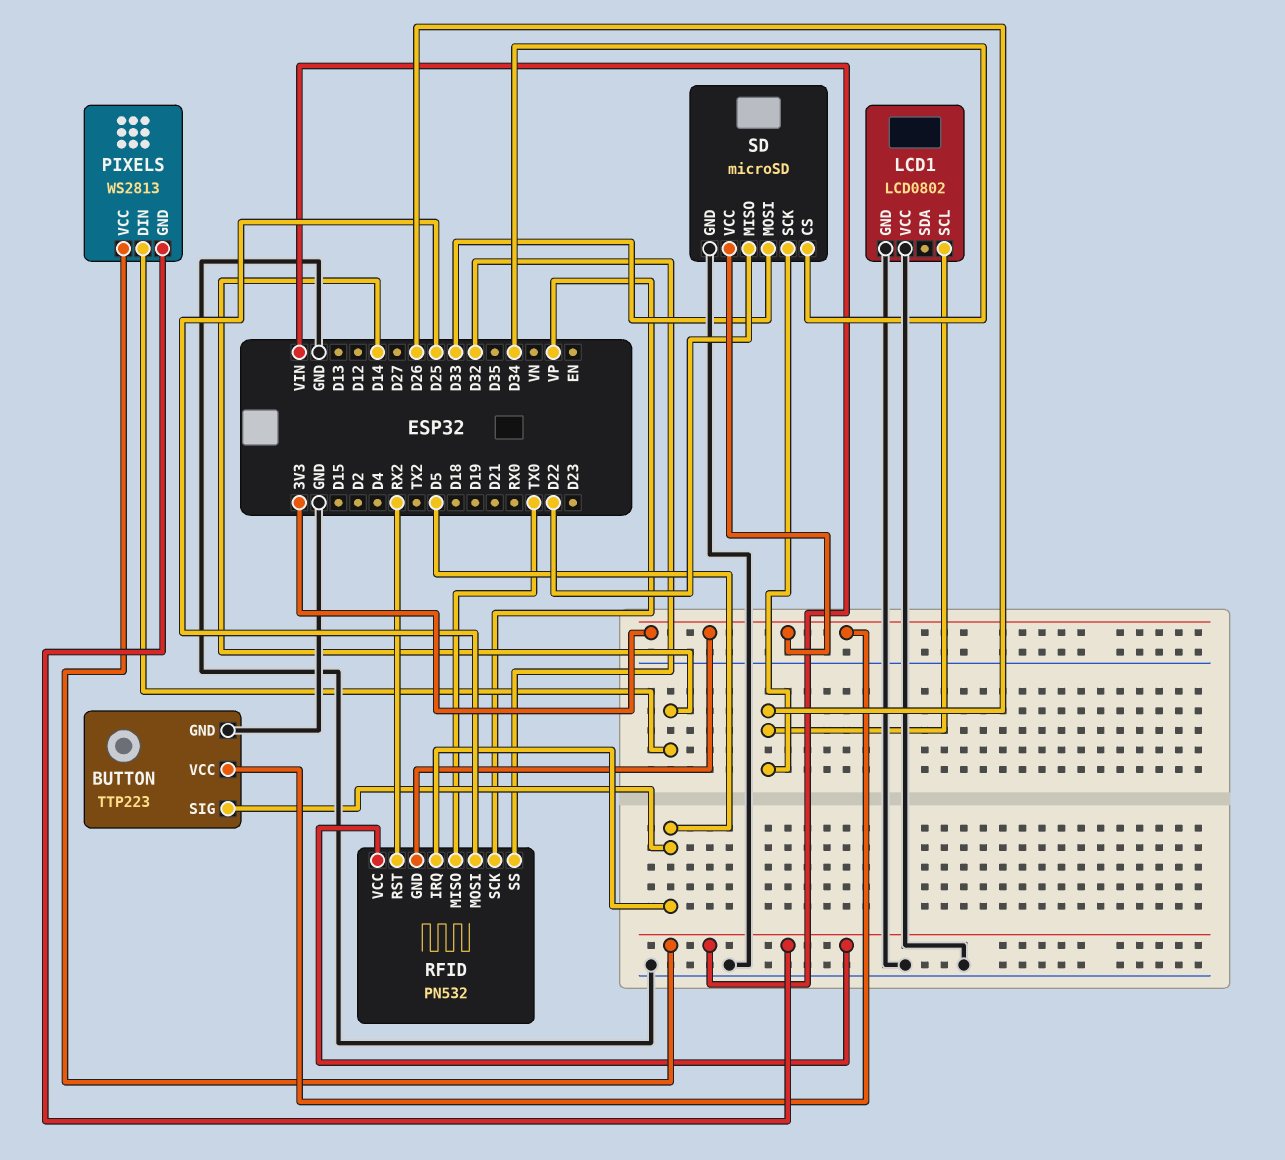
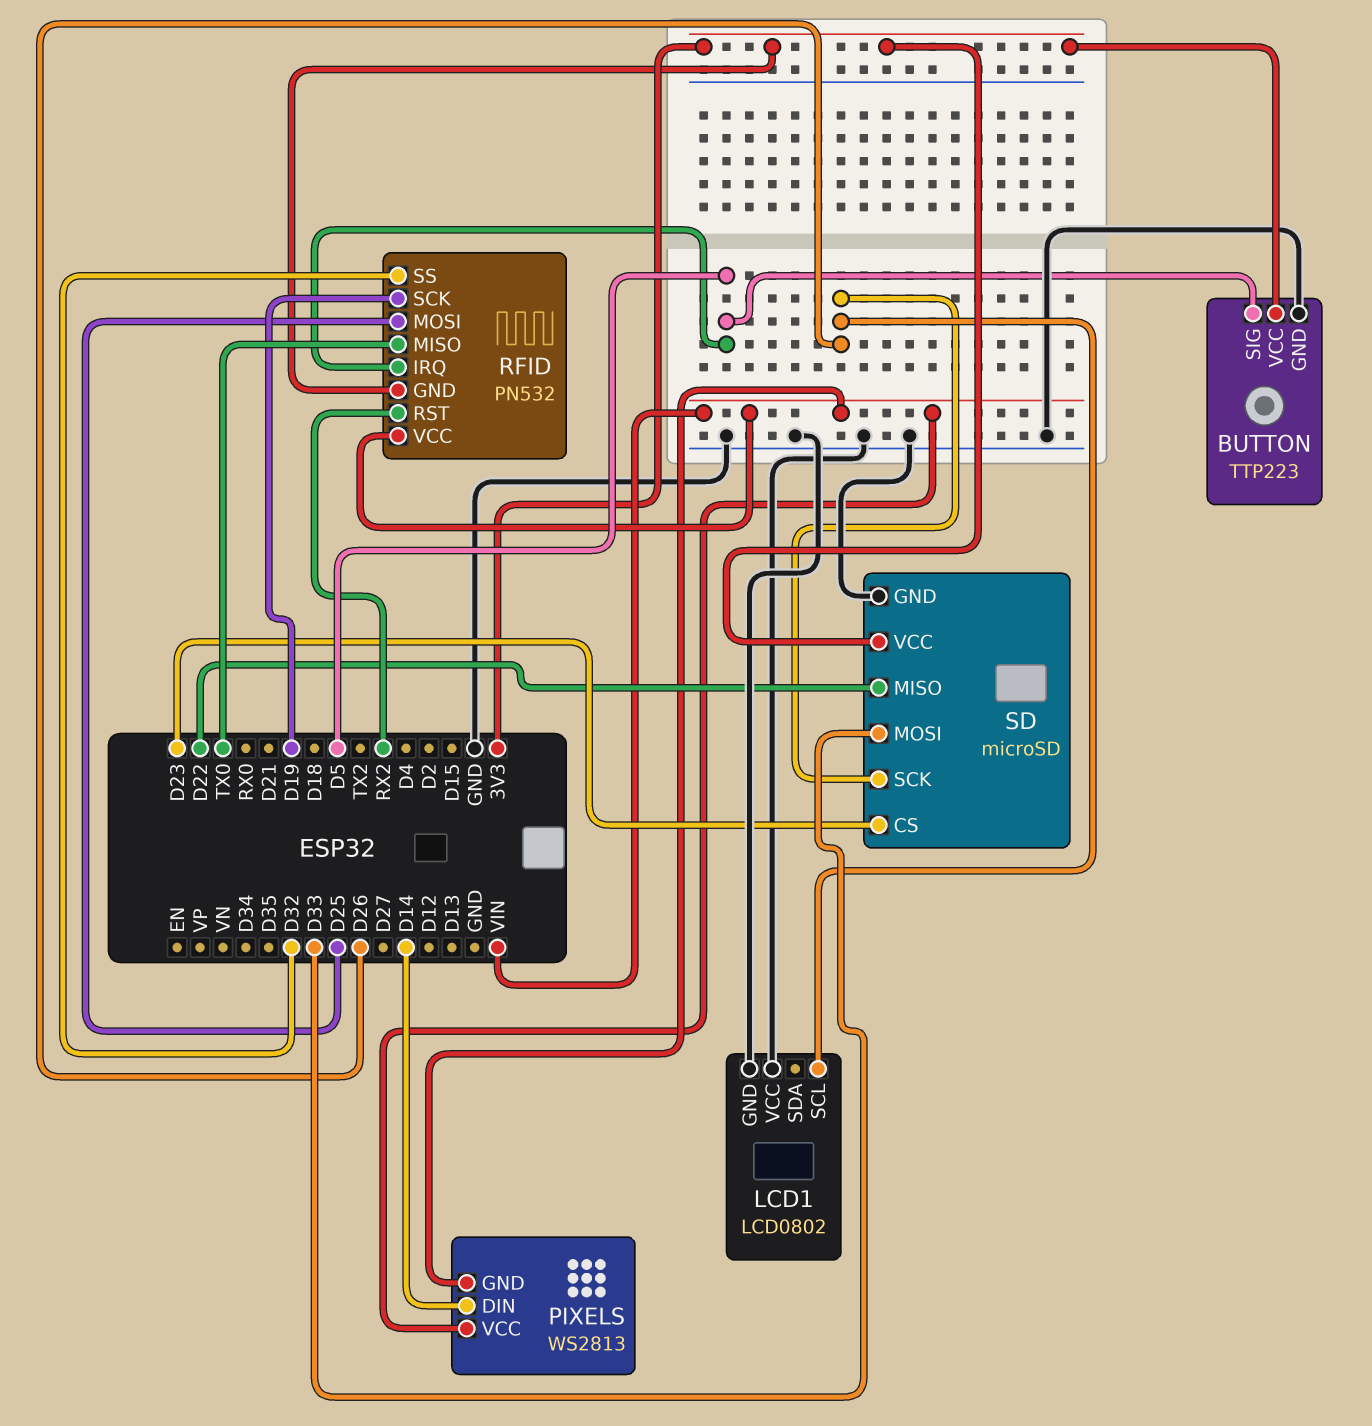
RFID pin SCK: VP -> D19
SD pin CS: D34 -> D23

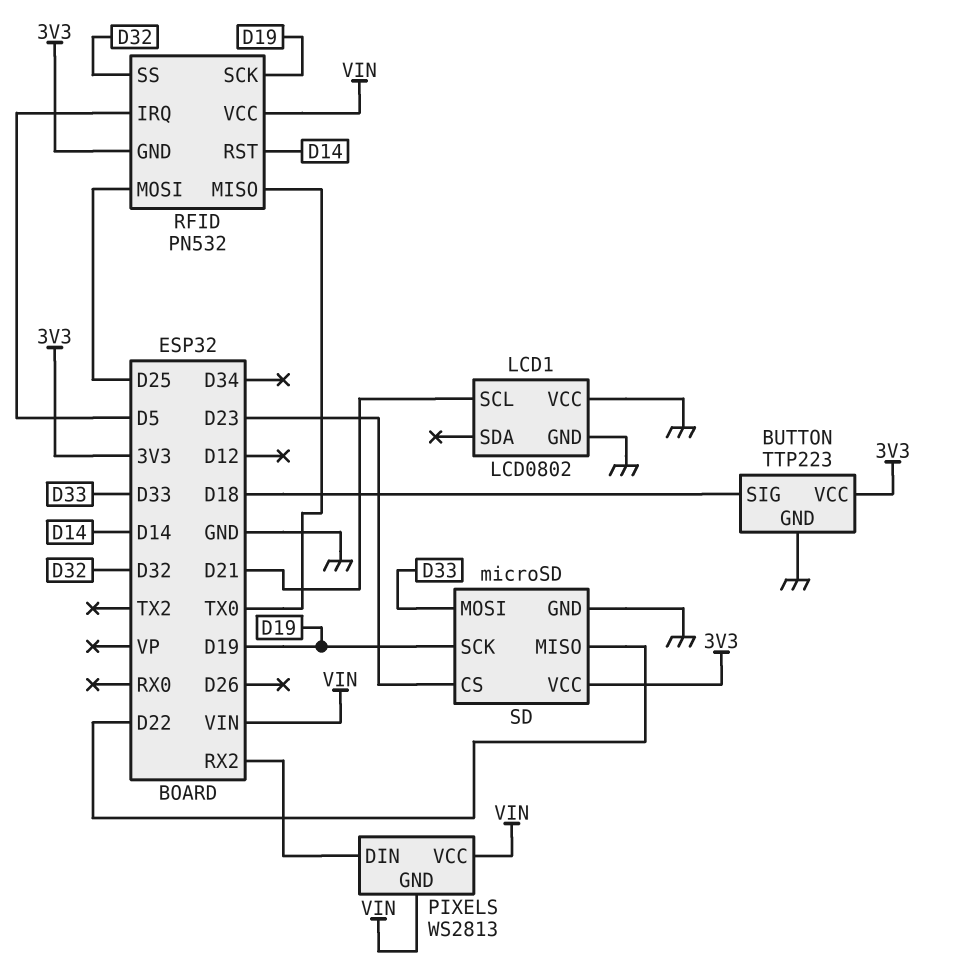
BUTTON pin SIG: D5 -> D18
LCD1 pin SCL: D26 -> D21
PIXELS pin DIN: D14 -> RX2
RFID pin RST: RX2 -> D14
SD pin SCK: D26 -> D19

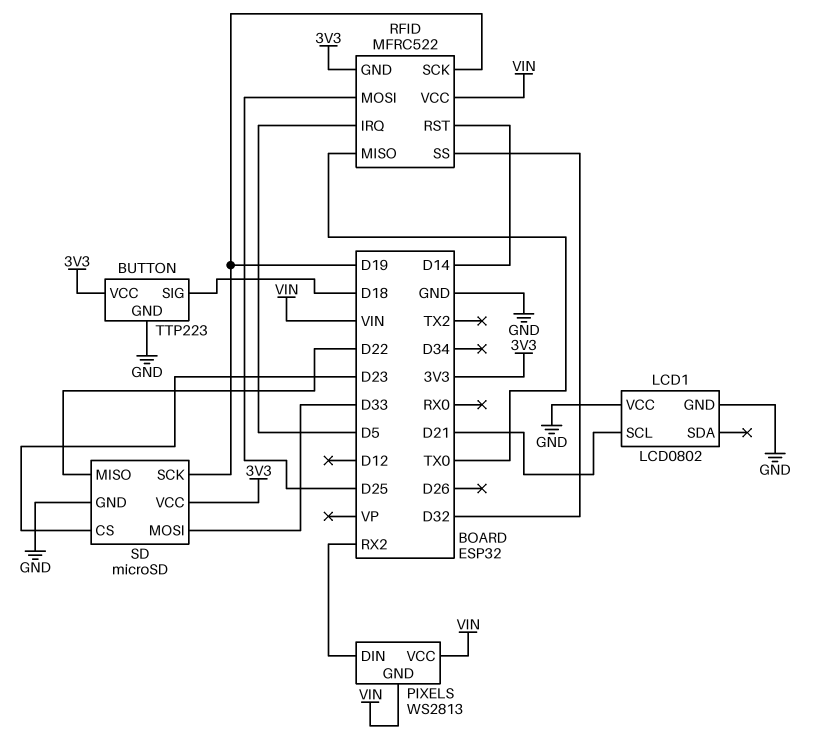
RFID: PN532 -> MFRC522

